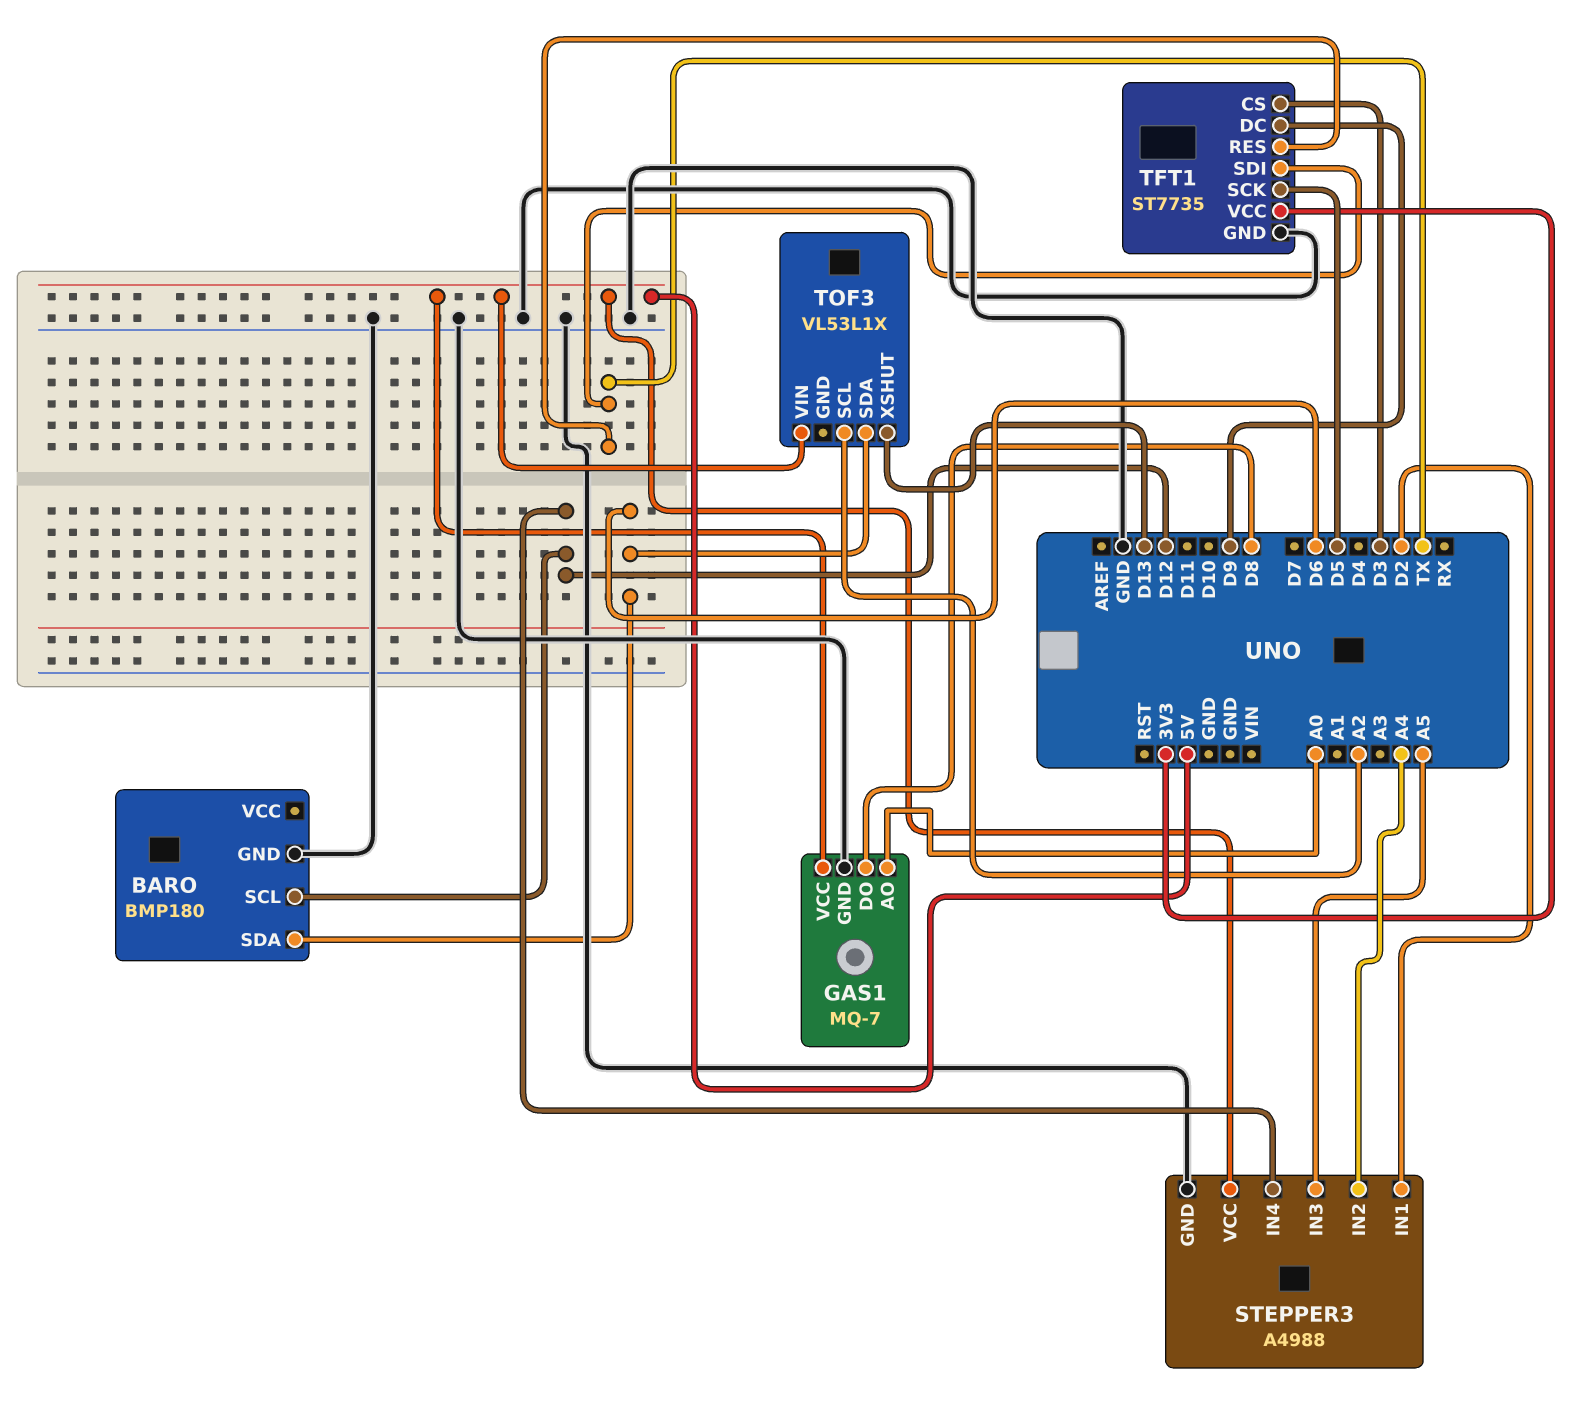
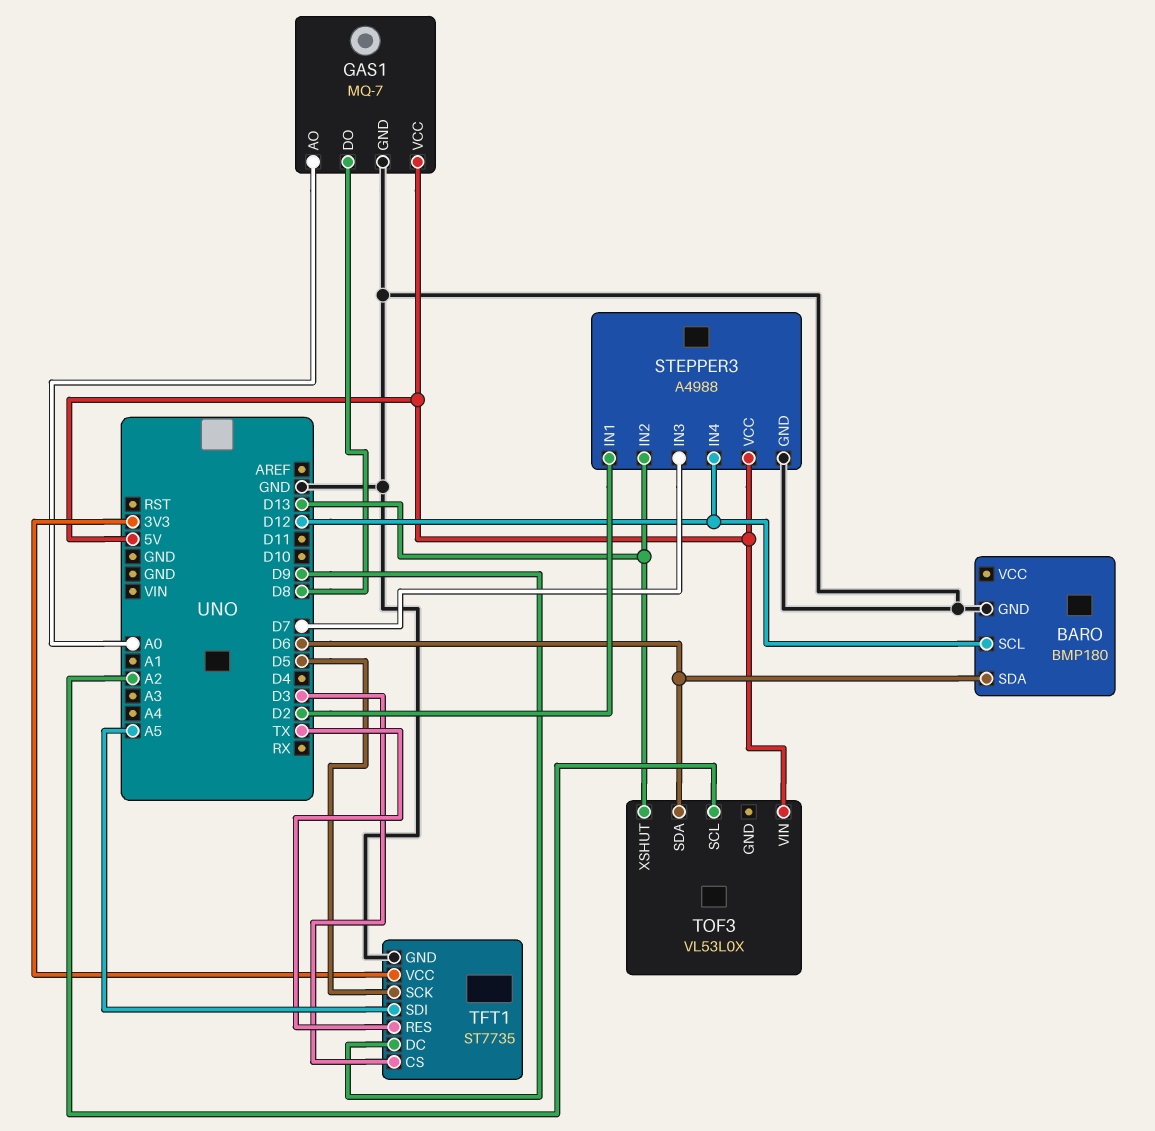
STEPPER3 pin IN2: A4 -> D13
STEPPER3 pin IN3: A5 -> D7
TFT1 pin SDI: TX -> A5
TOF3: VL53L1X -> VL53L0X

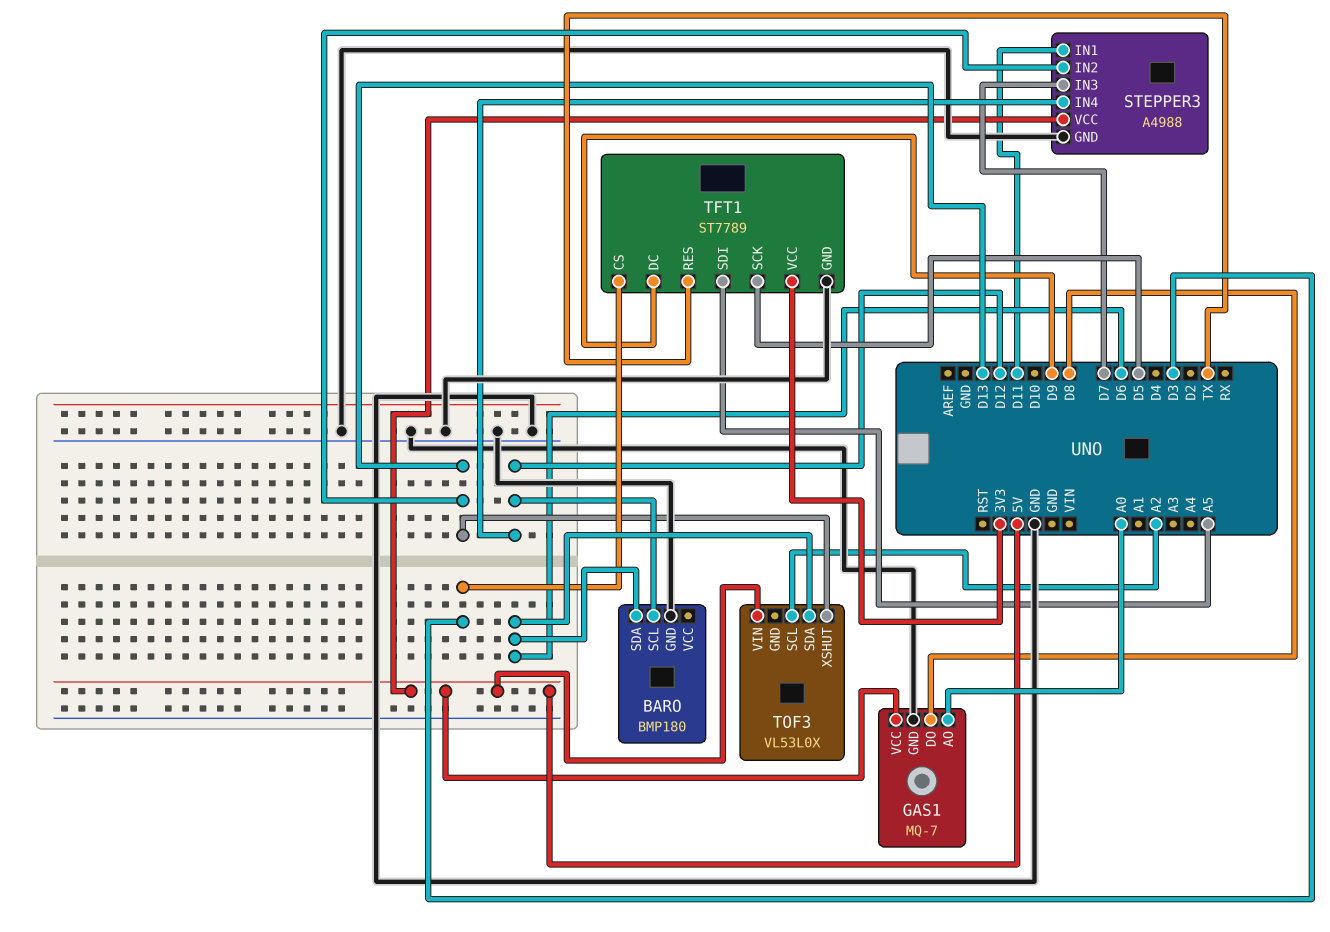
STEPPER3 pin IN1: D2 -> D11
TFT1: ST7735 -> ST7789

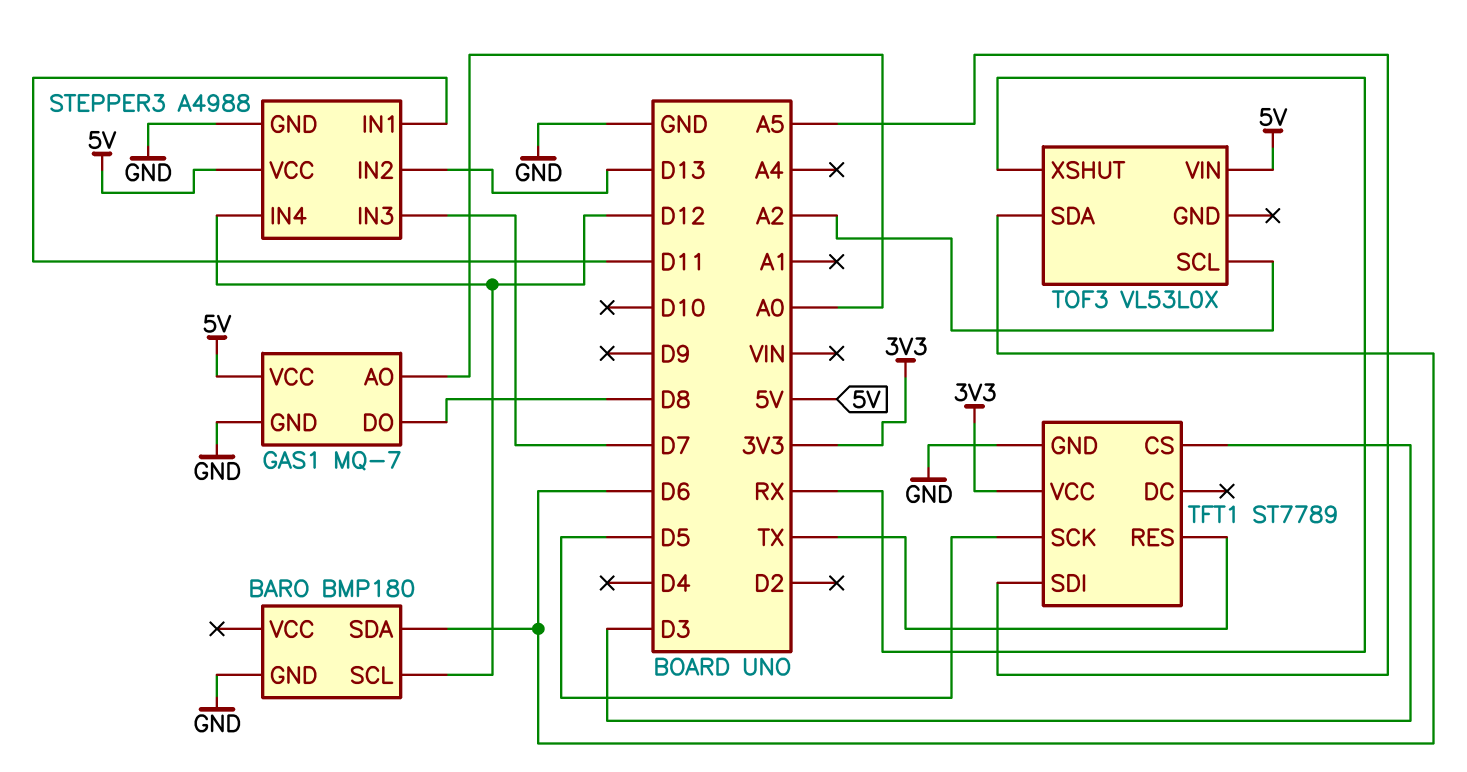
TFT1 pin DC: D9 -> none
TOF3 pin XSHUT: D13 -> RX

